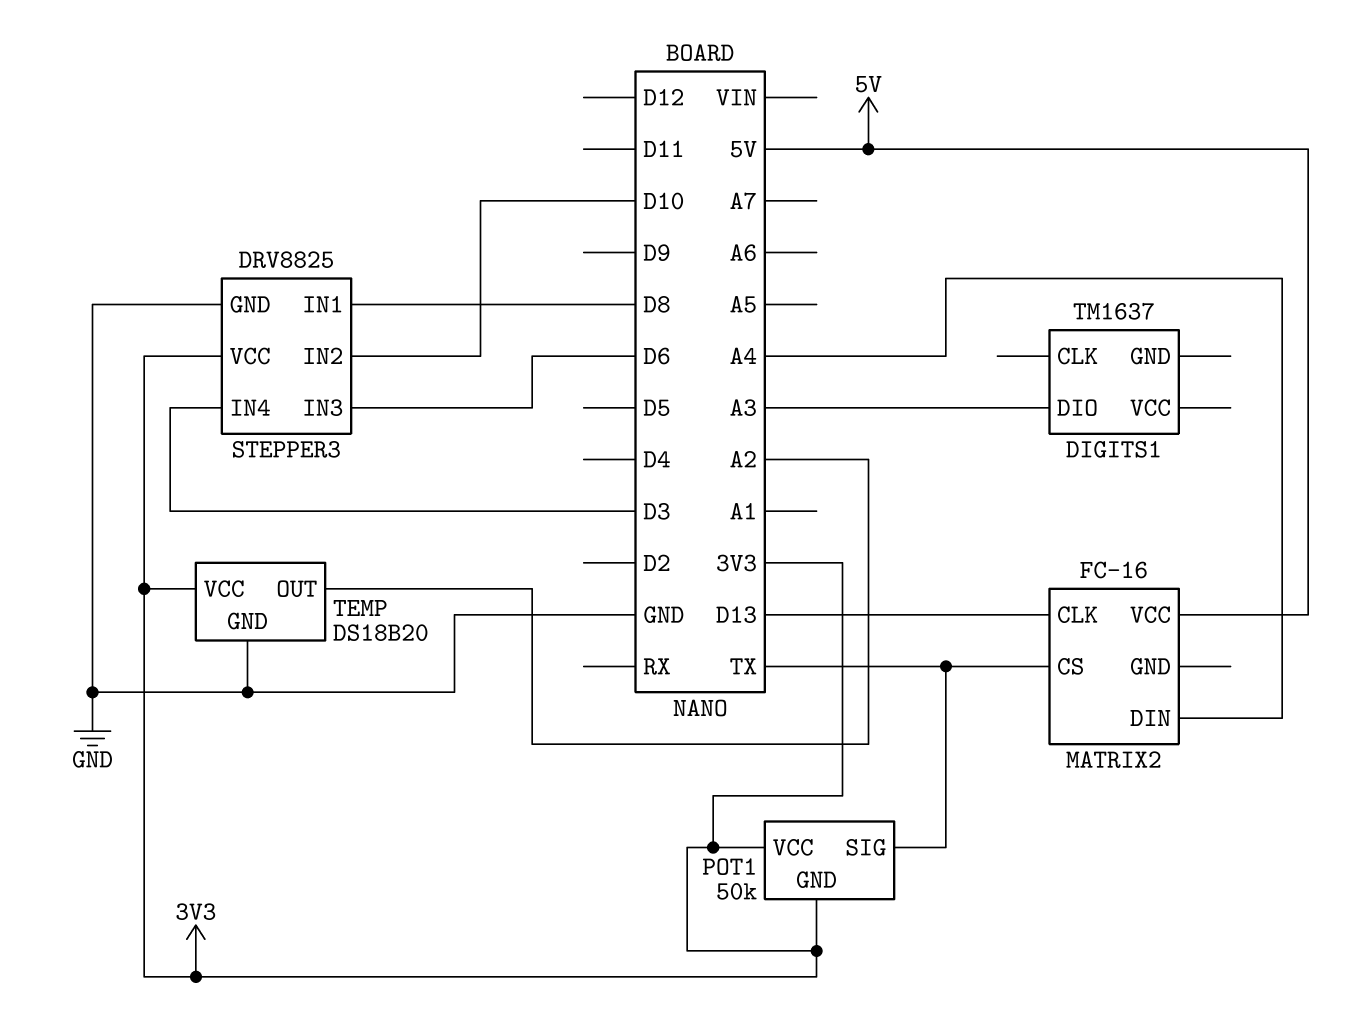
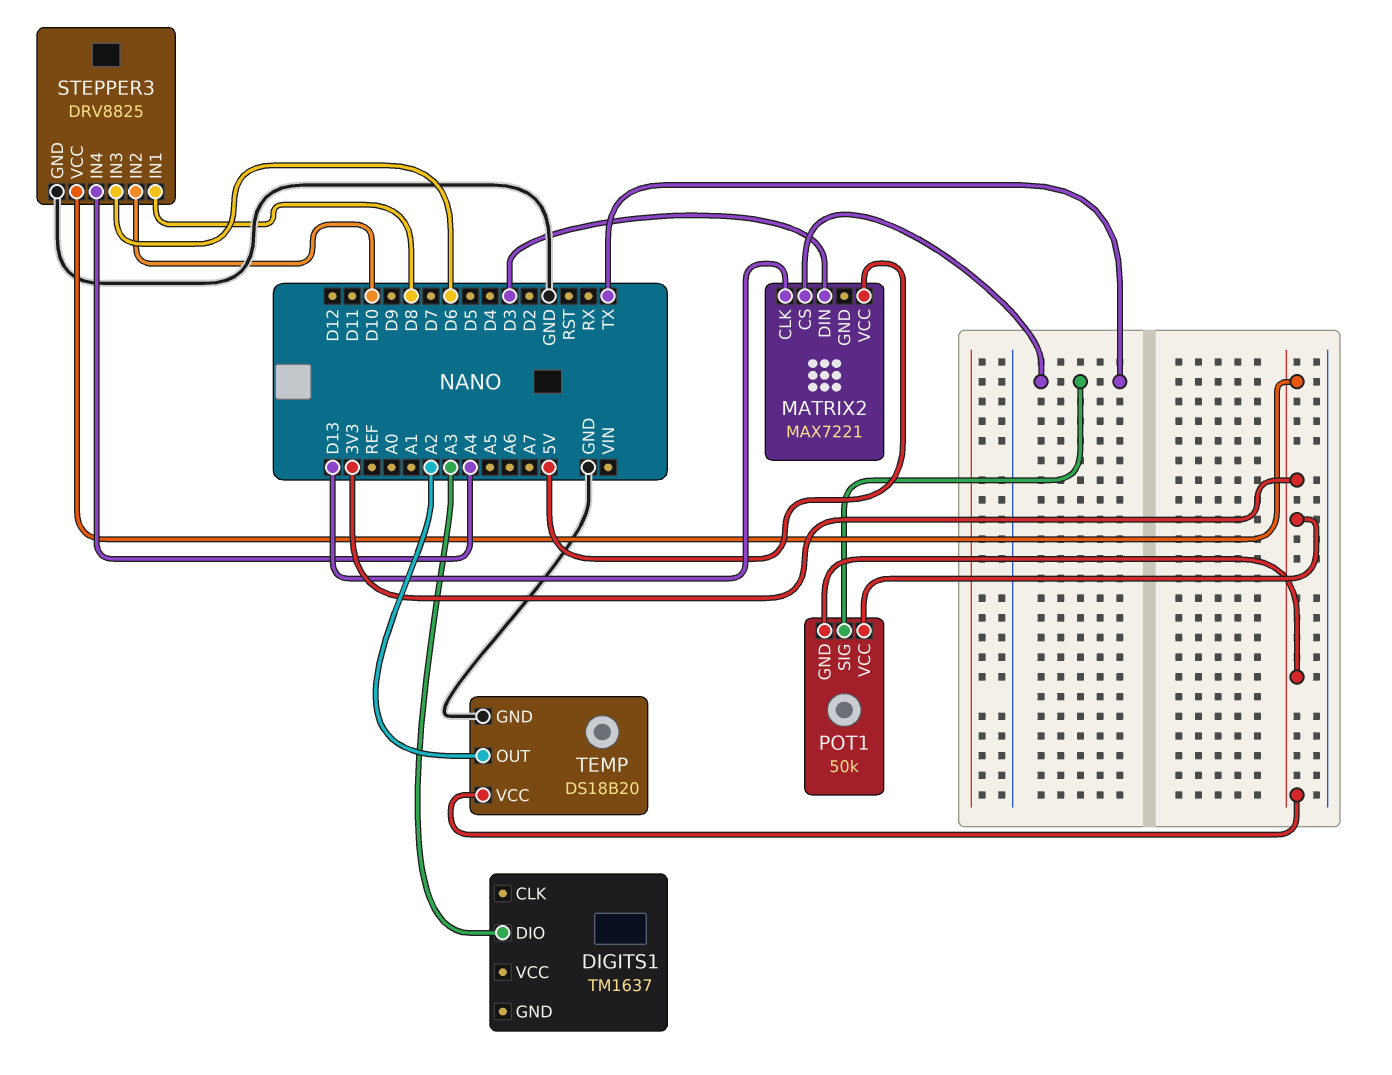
MATRIX2: FC-16 -> MAX7221
MATRIX2 pin DIN: A4 -> D3
STEPPER3 pin IN4: D3 -> A4

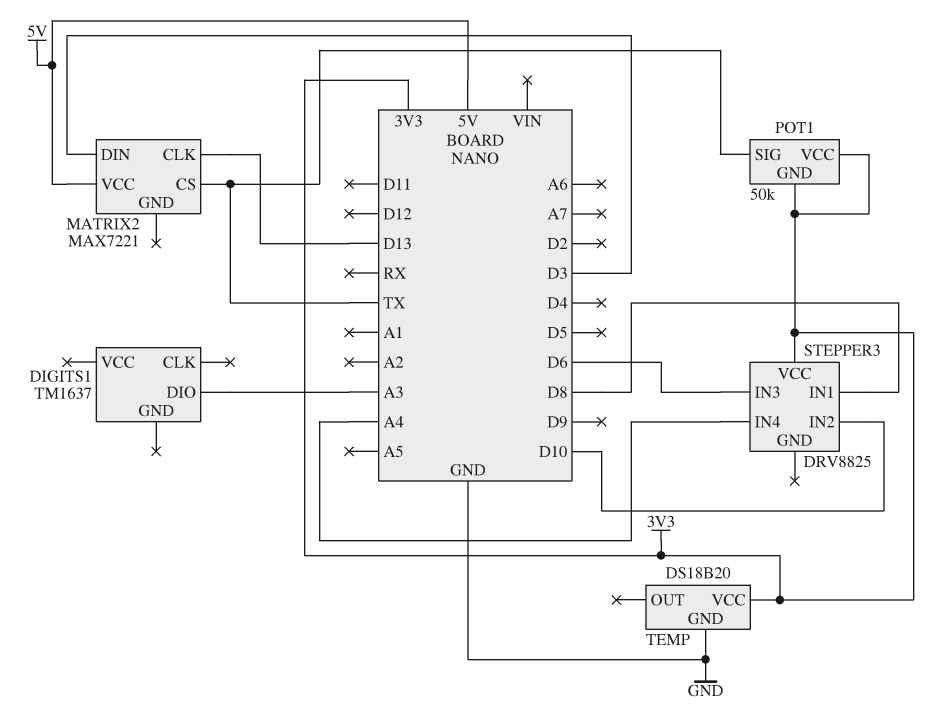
STEPPER3 pin GND: GND -> none
TEMP pin OUT: A2 -> none

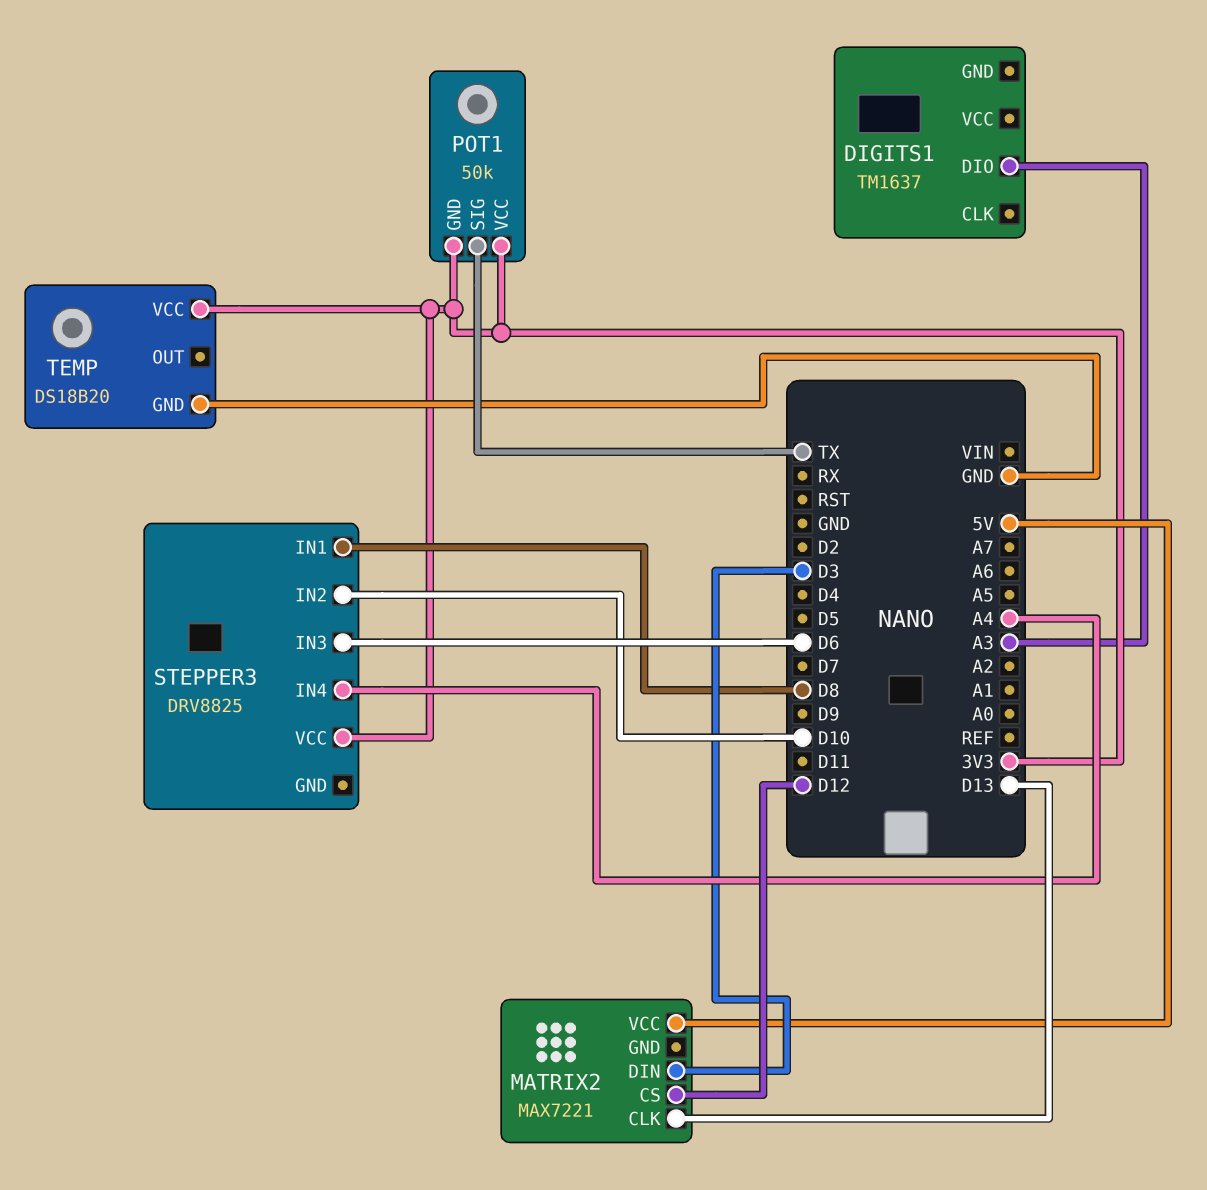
MATRIX2 pin CS: TX -> D12

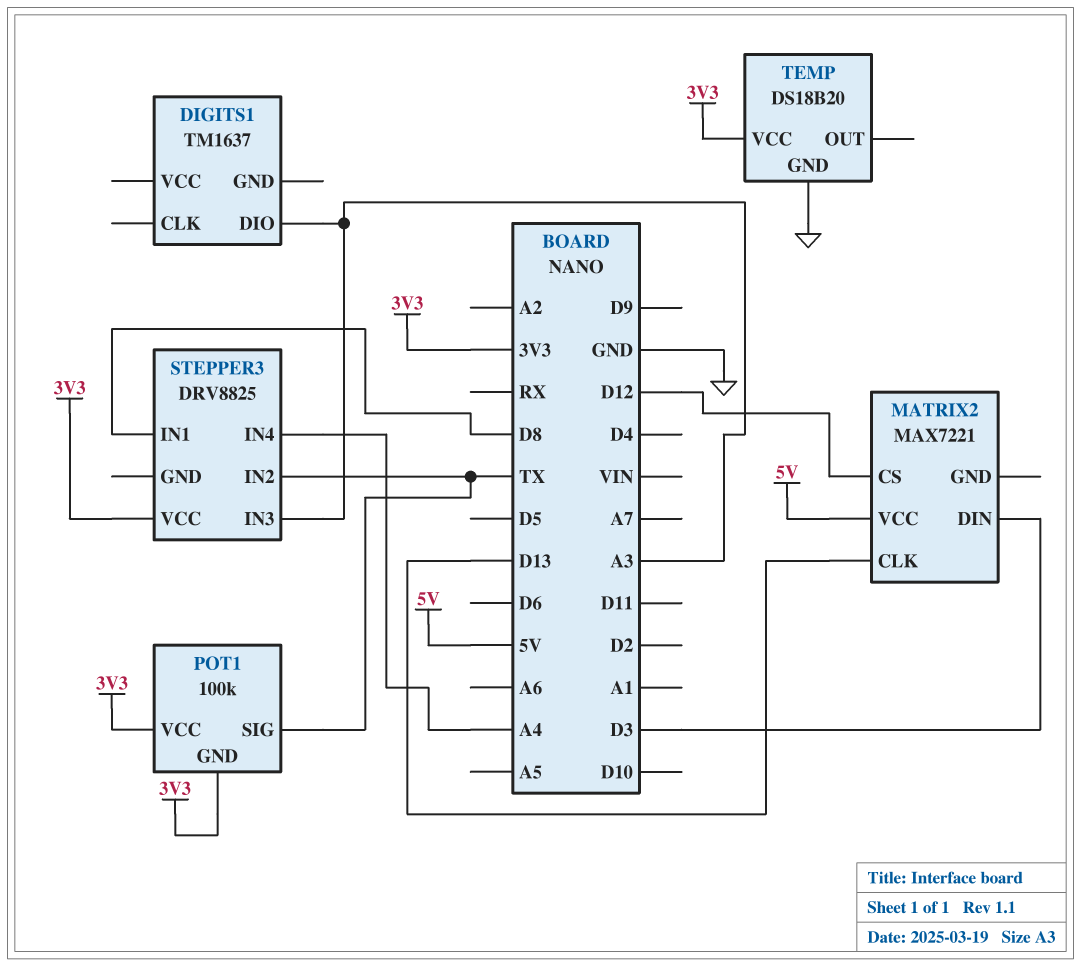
POT1: 50k -> 100k
STEPPER3 pin IN2: D10 -> TX
STEPPER3 pin IN3: D6 -> A3

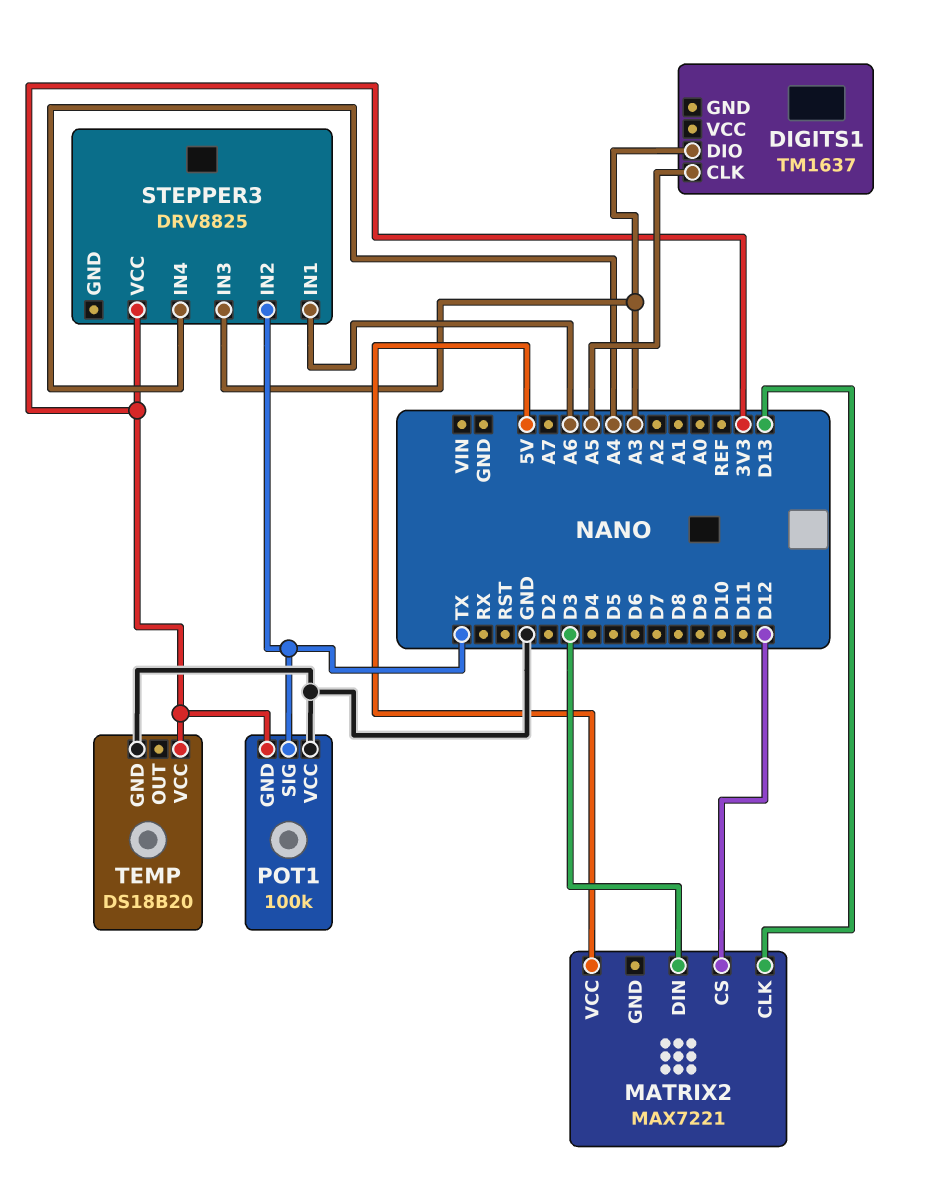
DIGITS1 pin CLK: none -> A5
POT1 pin VCC: 3V3 -> GND
STEPPER3 pin IN1: D8 -> A6

